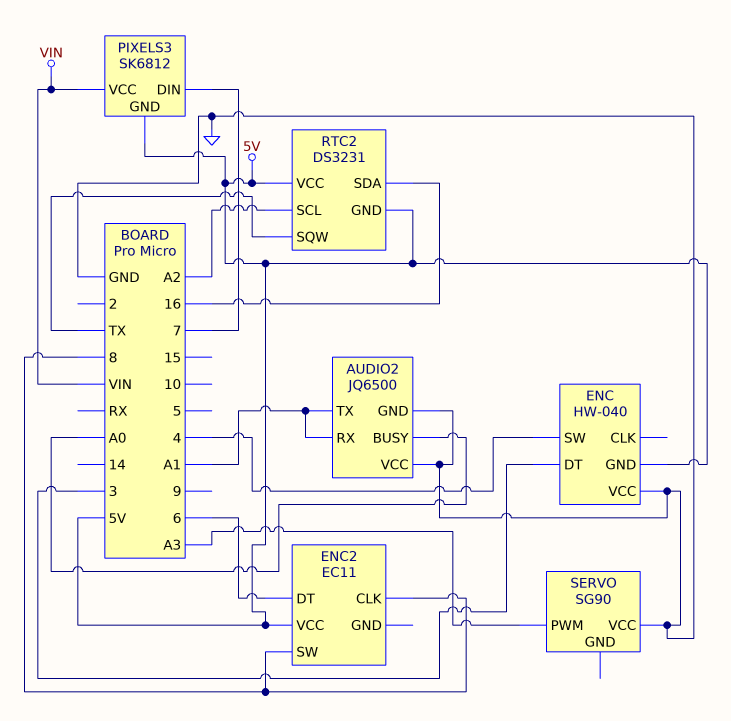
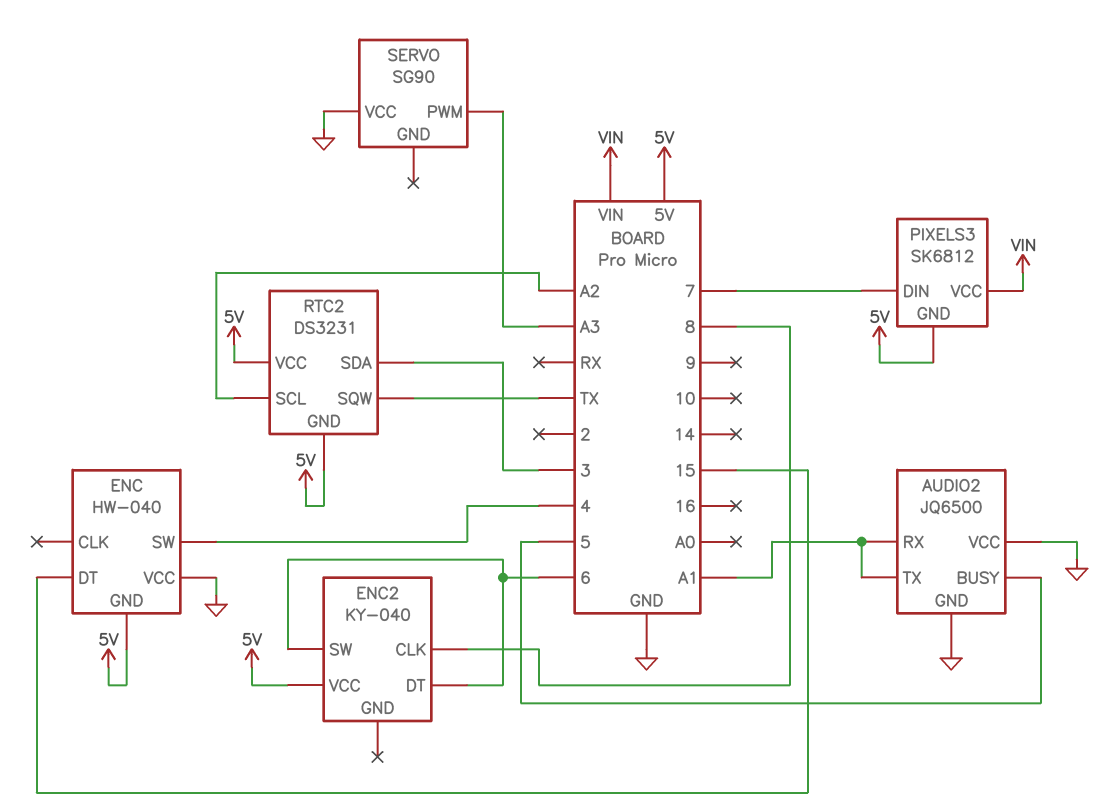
AUDIO2 pin BUSY: A0 -> 5
ENC pin DT: 3 -> 15
ENC2: EC11 -> KY-040
ENC2 pin SW: 8 -> 6
RTC2 pin SDA: 16 -> 3

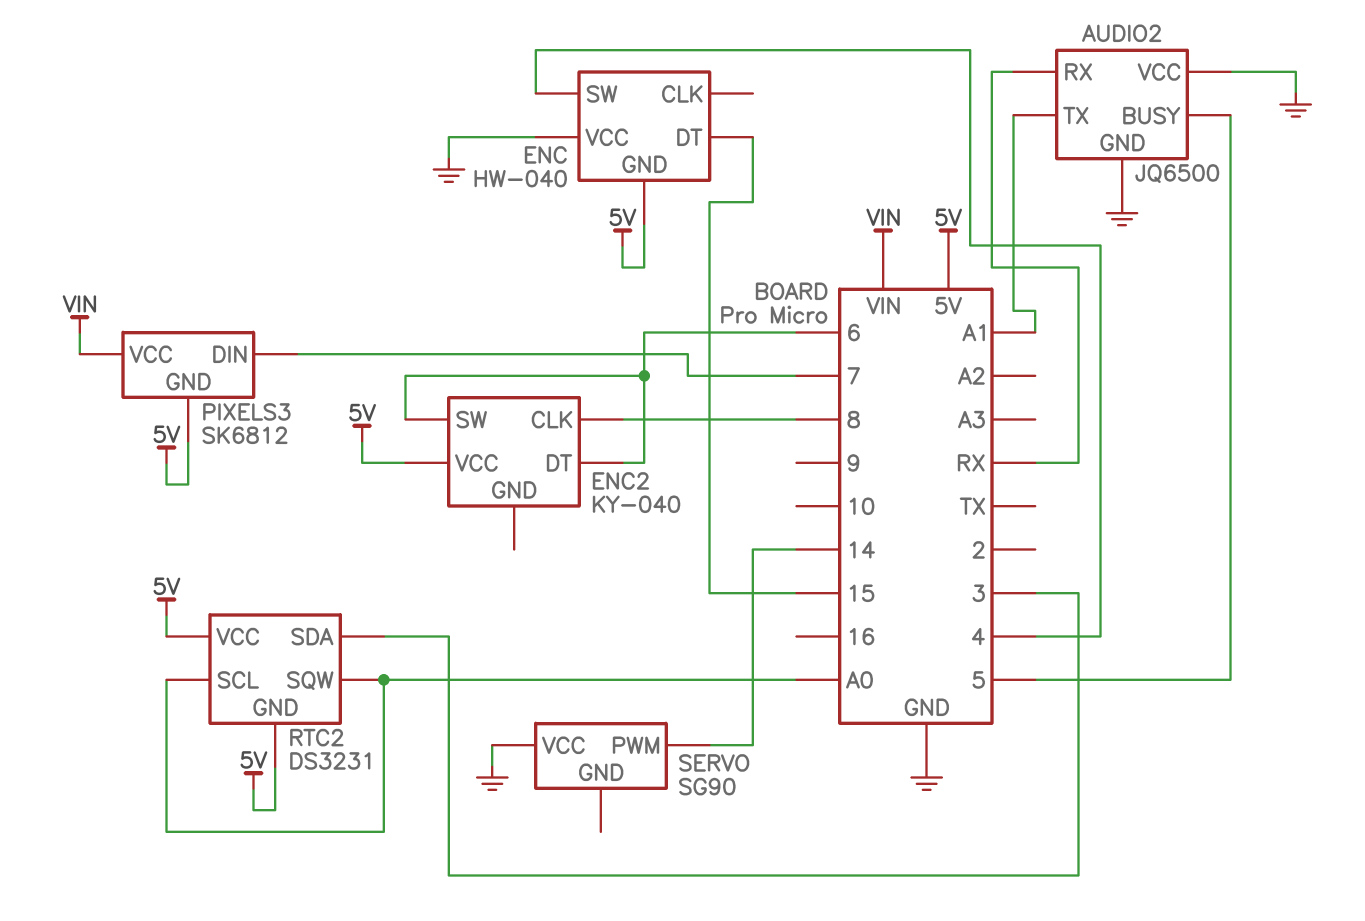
AUDIO2 pin RX: A1 -> RX
RTC2 pin SCL: A2 -> A0
RTC2 pin SQW: TX -> A0
SERVO pin PWM: A3 -> 14

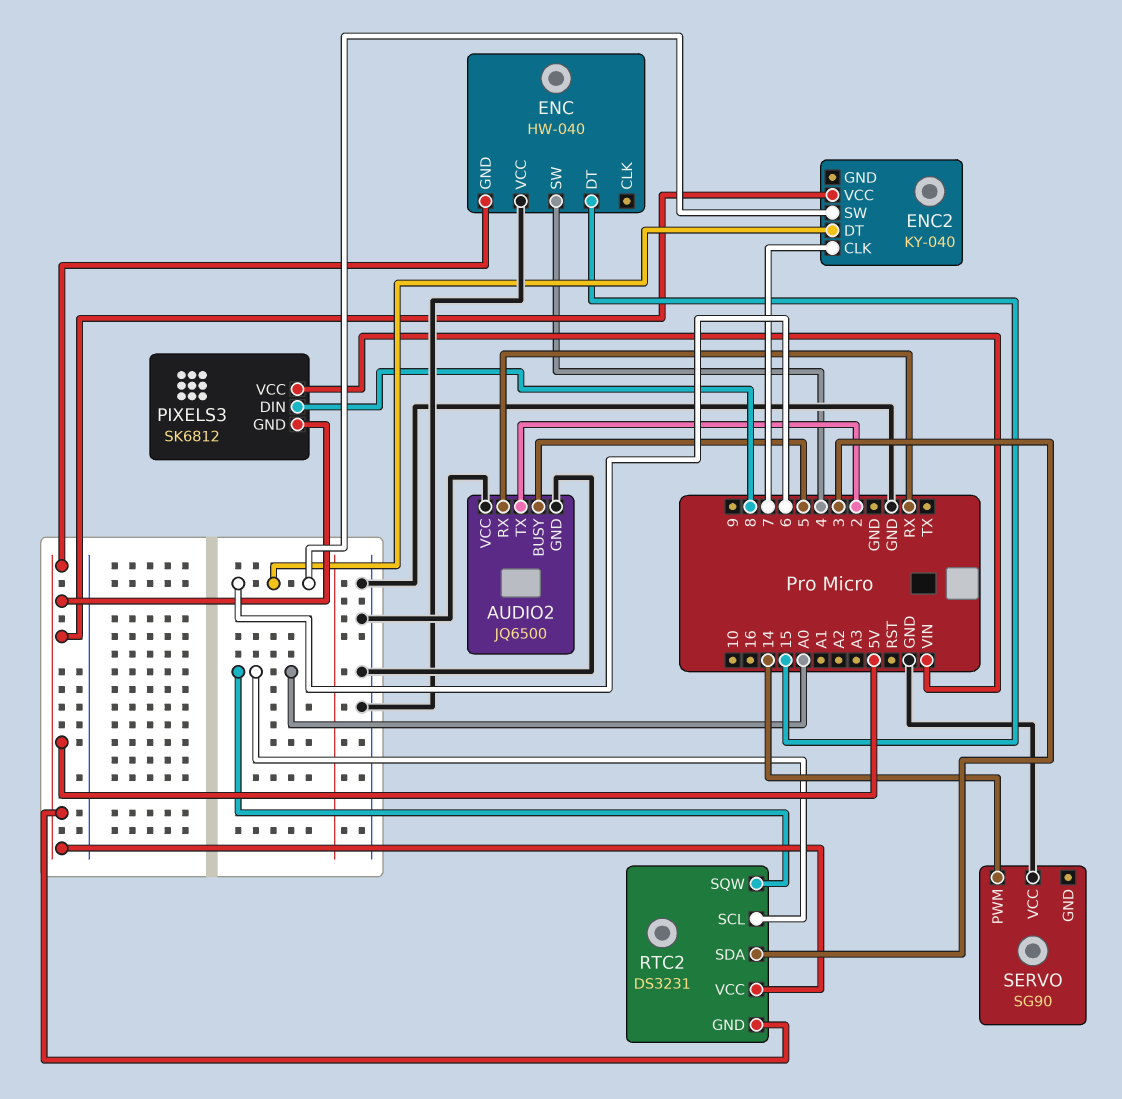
AUDIO2 pin TX: A1 -> 2
ENC2 pin CLK: 8 -> 7
PIXELS3 pin DIN: 7 -> 8

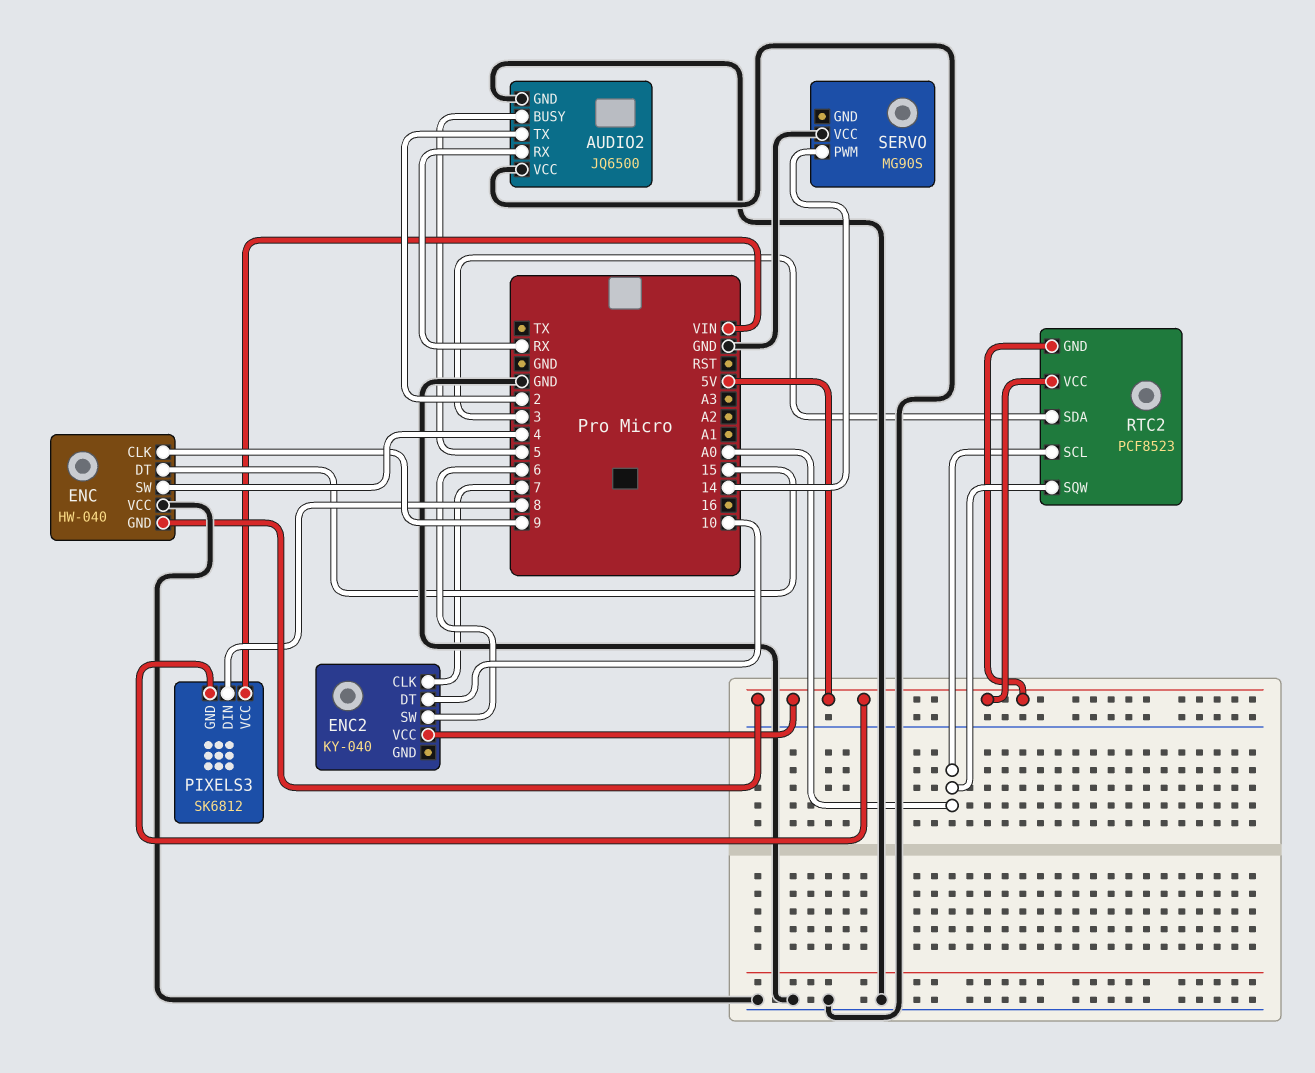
ENC pin CLK: none -> 9
ENC2 pin DT: 6 -> 10
RTC2: DS3231 -> PCF8523
SERVO: SG90 -> MG90S

